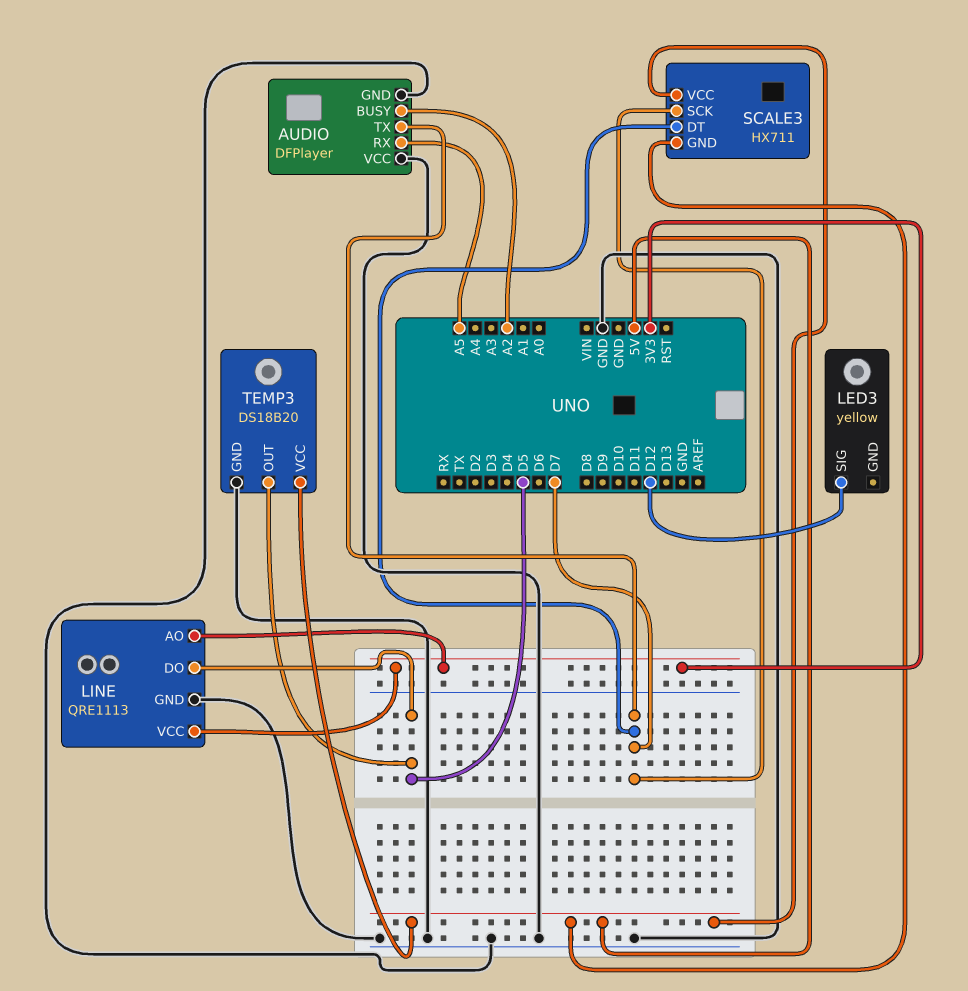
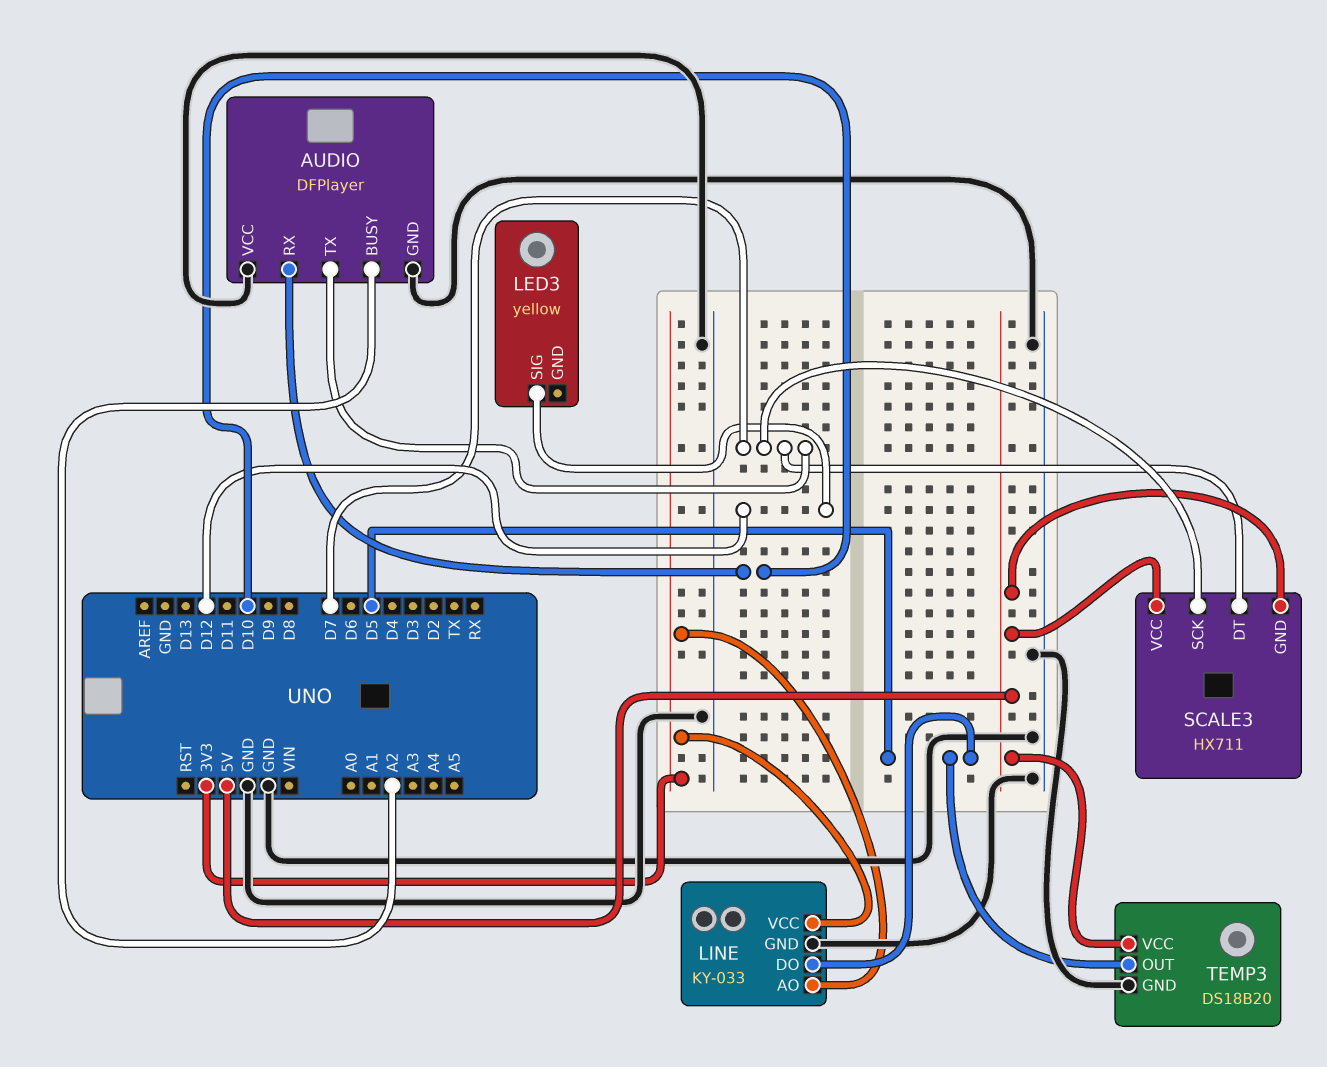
AUDIO pin RX: A5 -> D10
LINE: QRE1113 -> KY-033

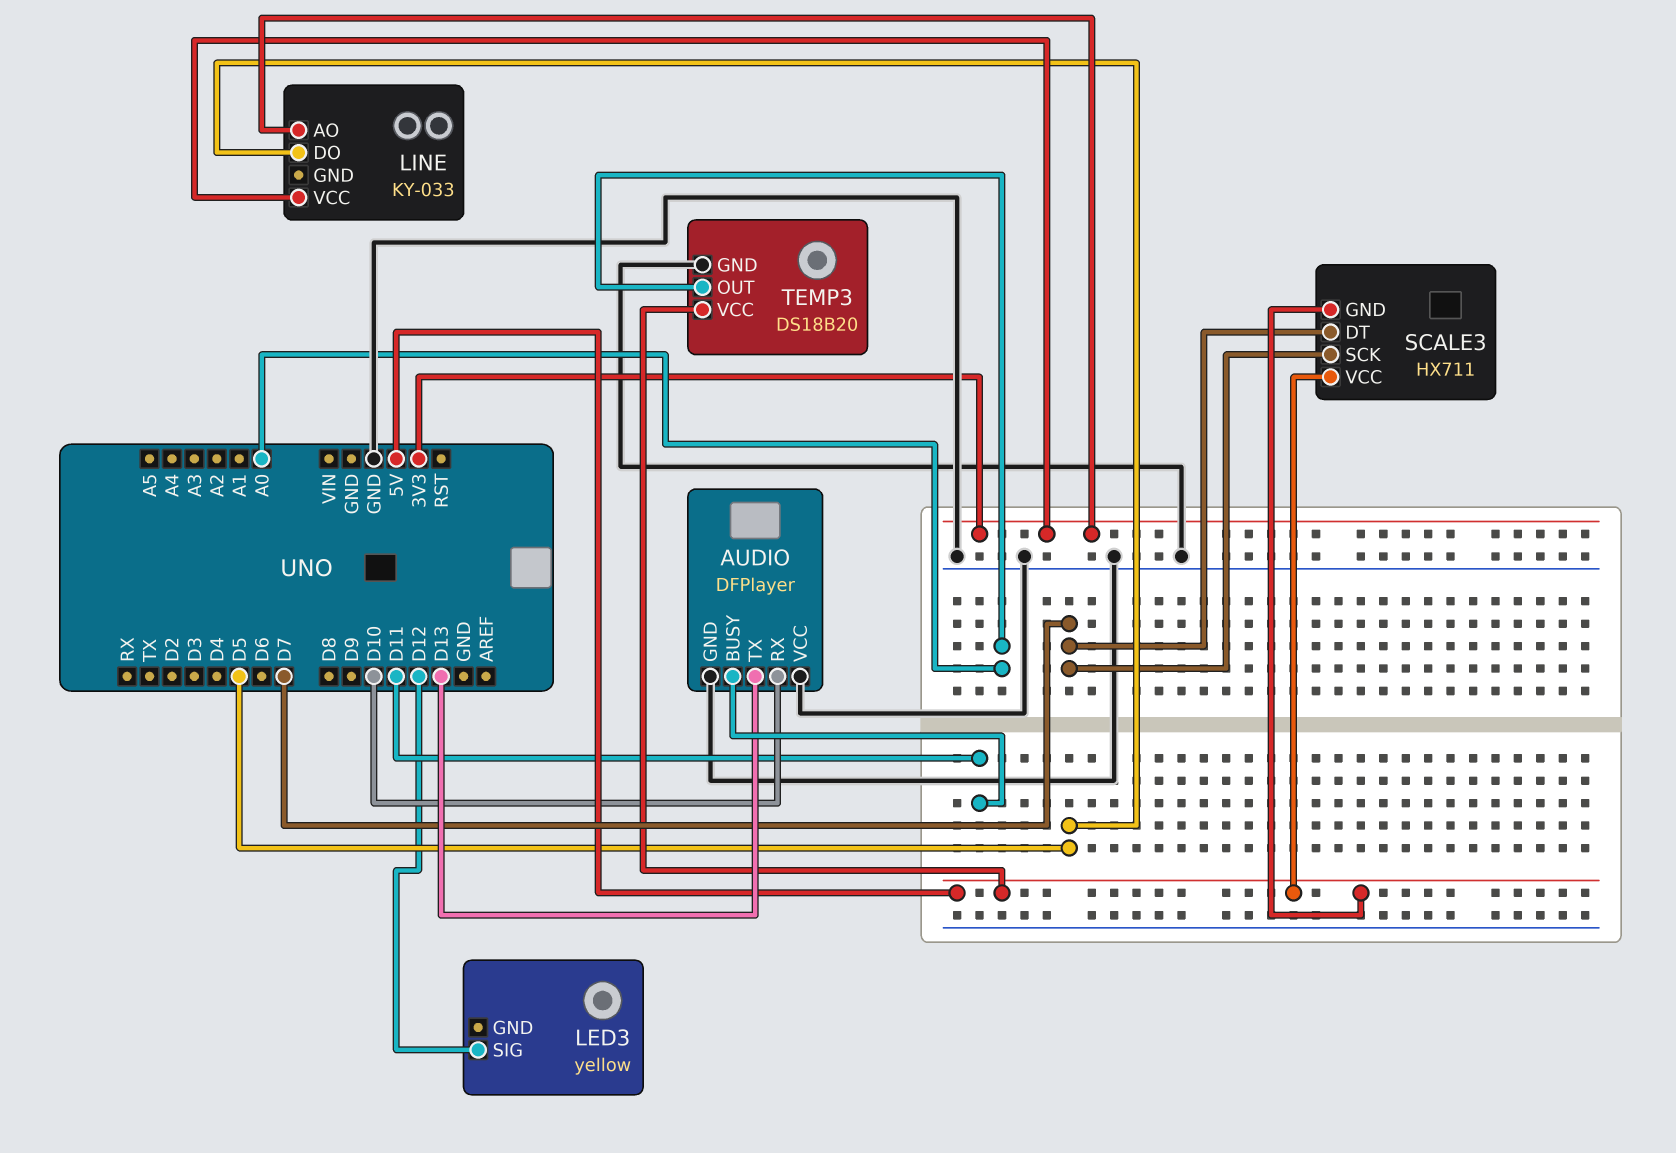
AUDIO pin BUSY: A2 -> D11
AUDIO pin TX: D7 -> D13
LINE pin GND: GND -> none
TEMP3 pin OUT: D5 -> A0

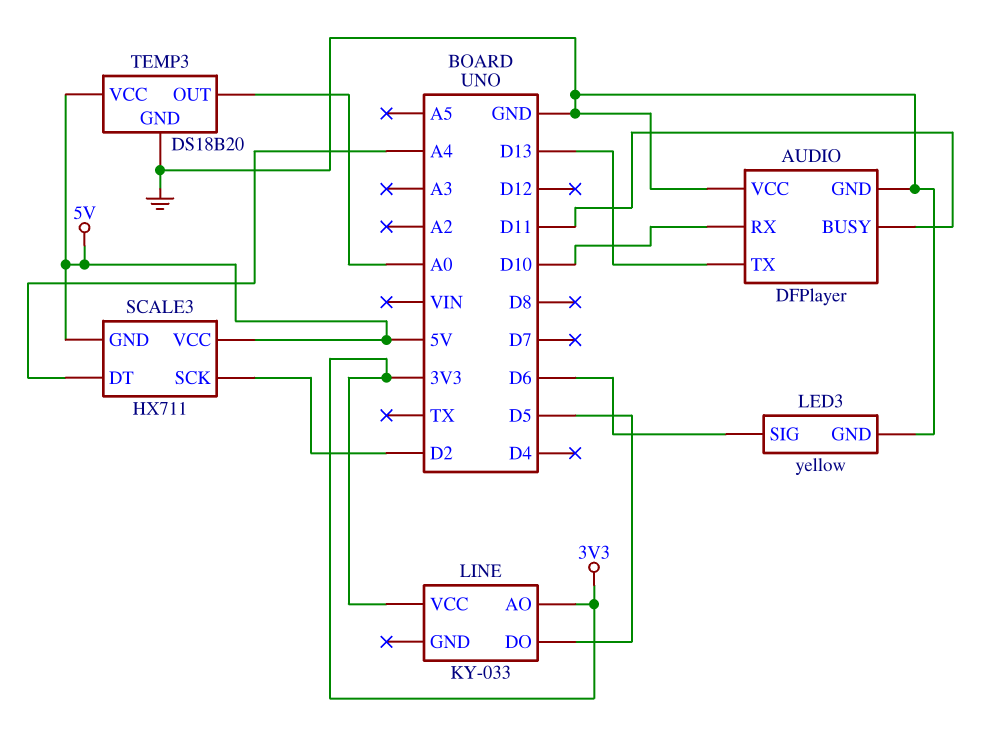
LED3 pin GND: none -> GND
LED3 pin SIG: D12 -> D6
SCALE3 pin DT: D7 -> A4
SCALE3 pin SCK: D7 -> D2

